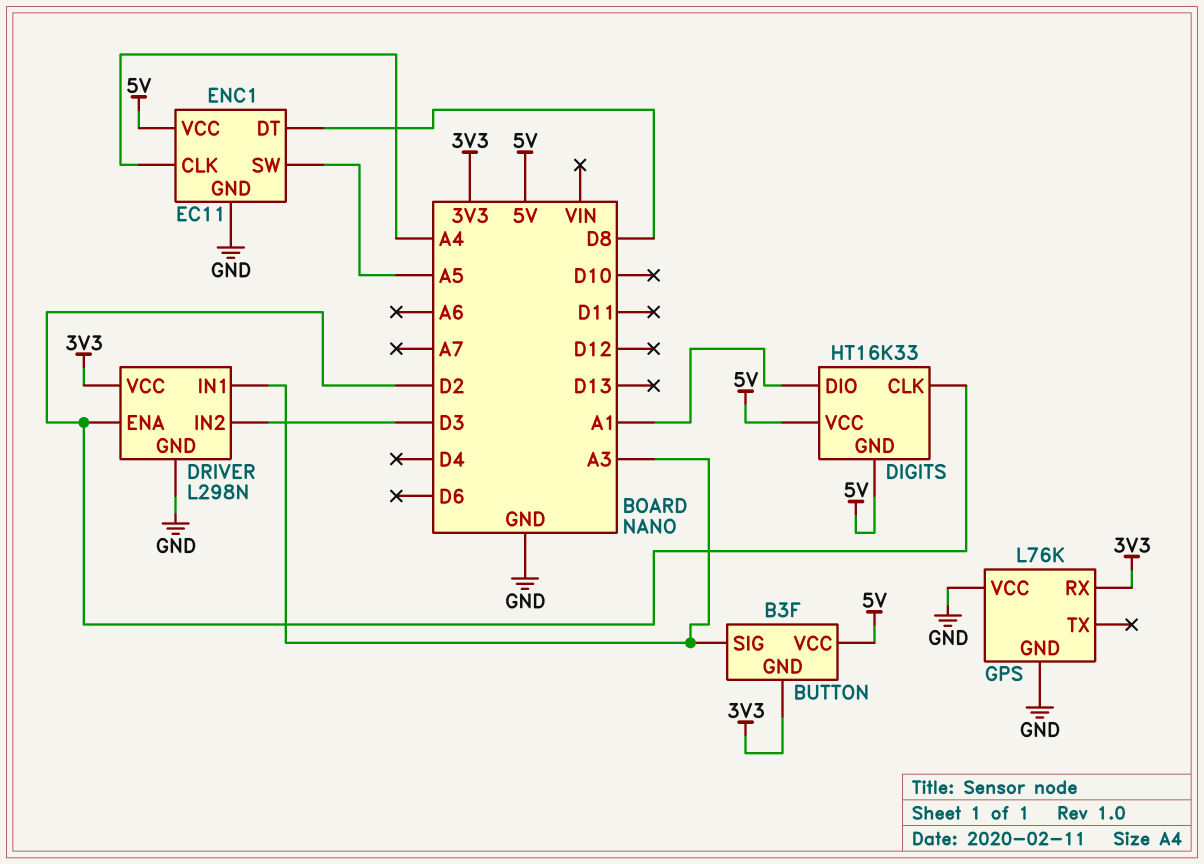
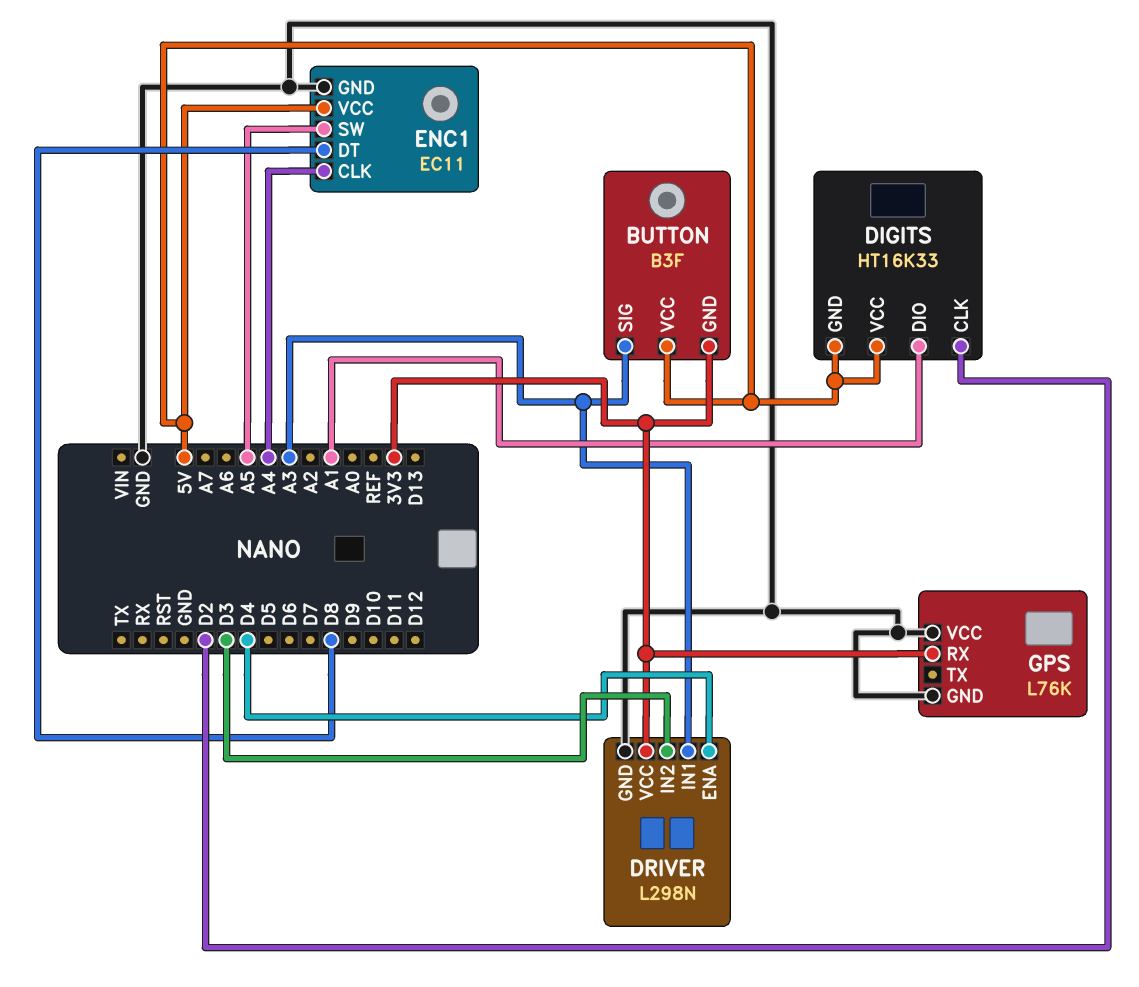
DRIVER pin ENA: D2 -> D4

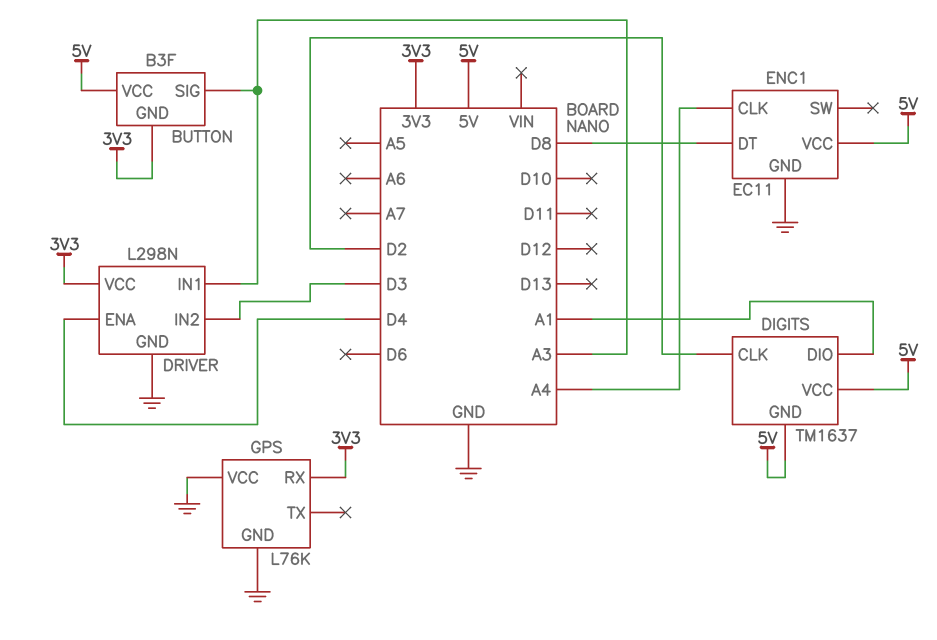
DIGITS: HT16K33 -> TM1637
ENC1 pin SW: A5 -> none

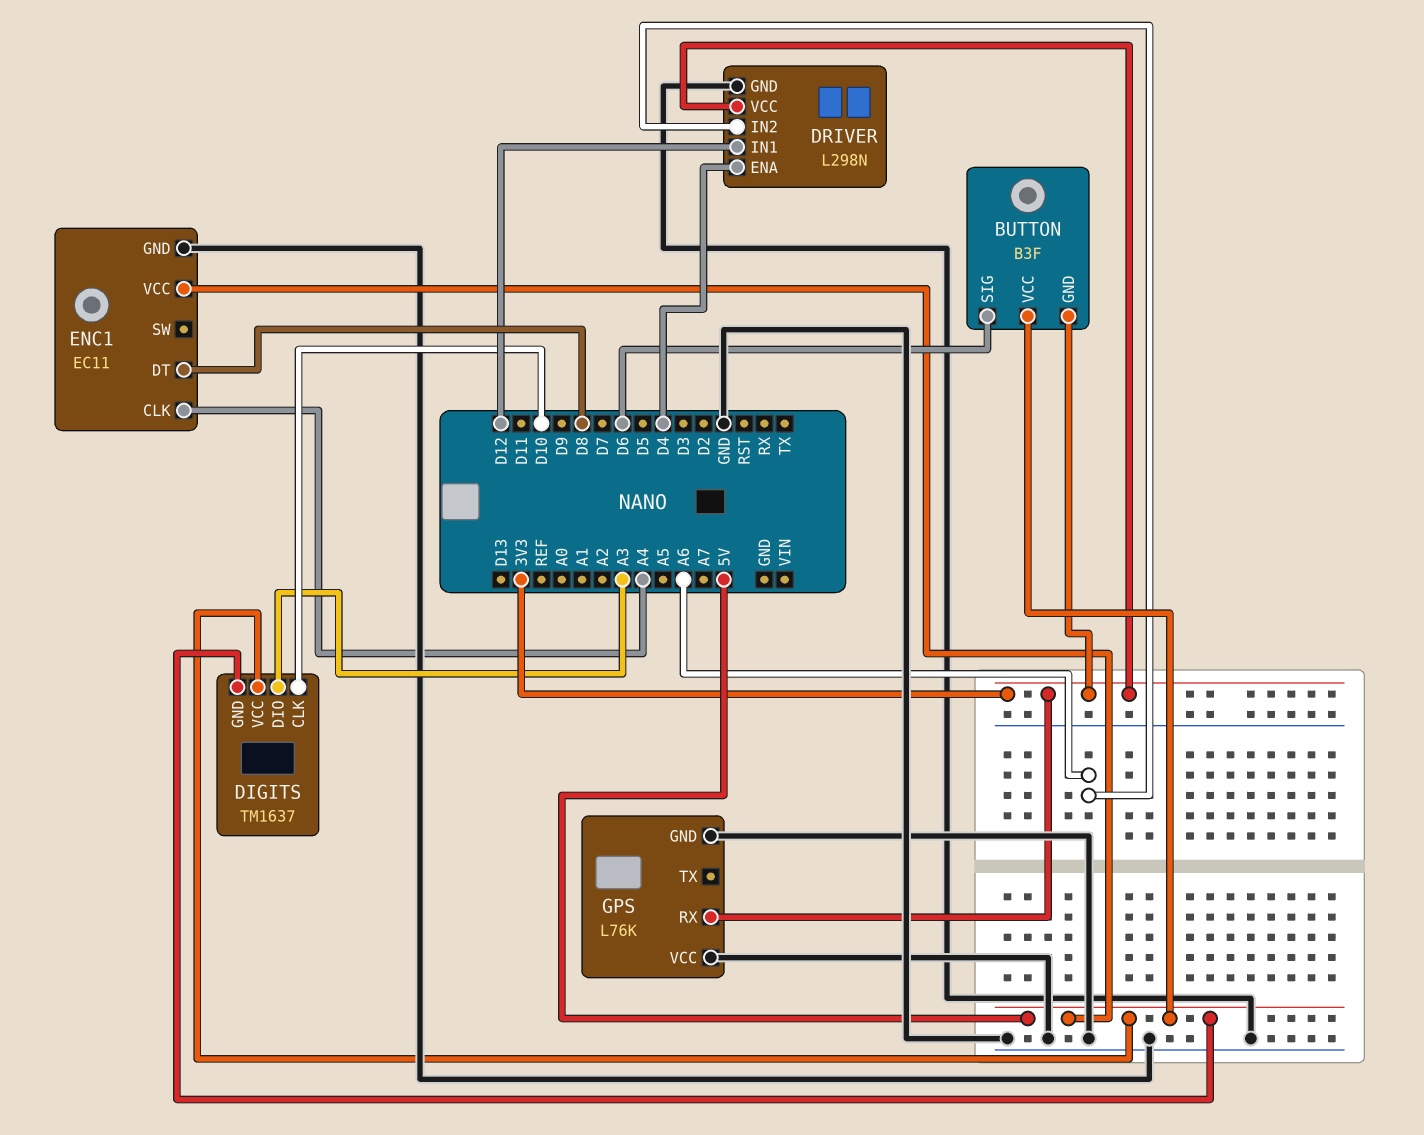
BUTTON pin SIG: A3 -> D6
DIGITS pin CLK: D2 -> D10
DIGITS pin DIO: A1 -> A3
DRIVER pin IN1: A3 -> D12
DRIVER pin IN2: D3 -> A6

